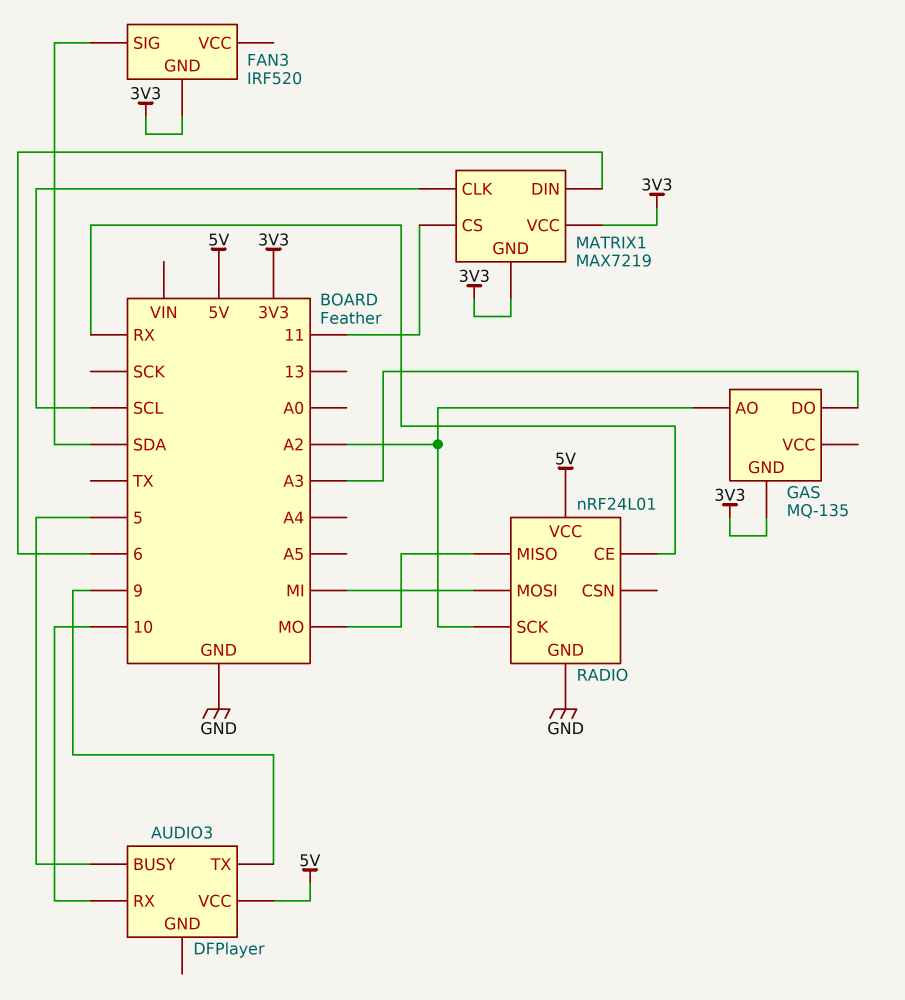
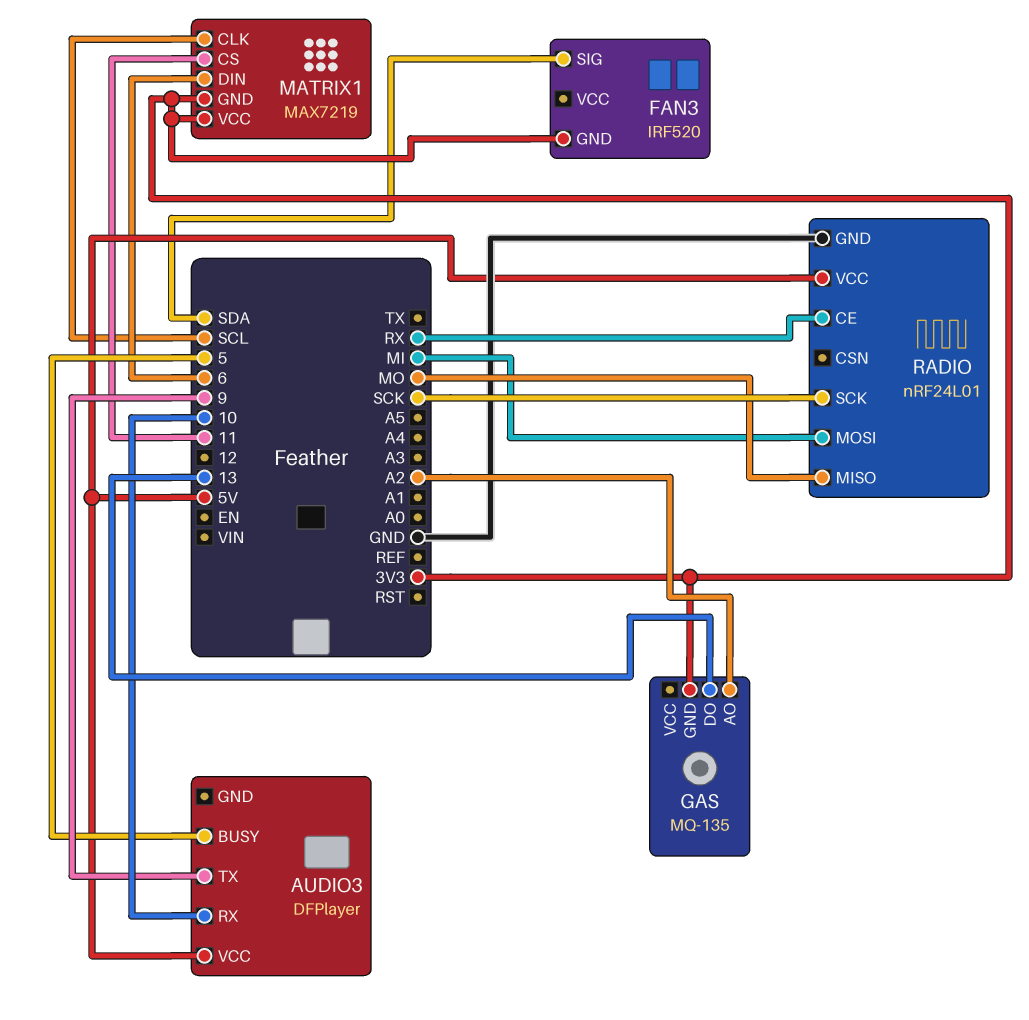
GAS pin DO: A3 -> 13
RADIO pin SCK: A2 -> SCK

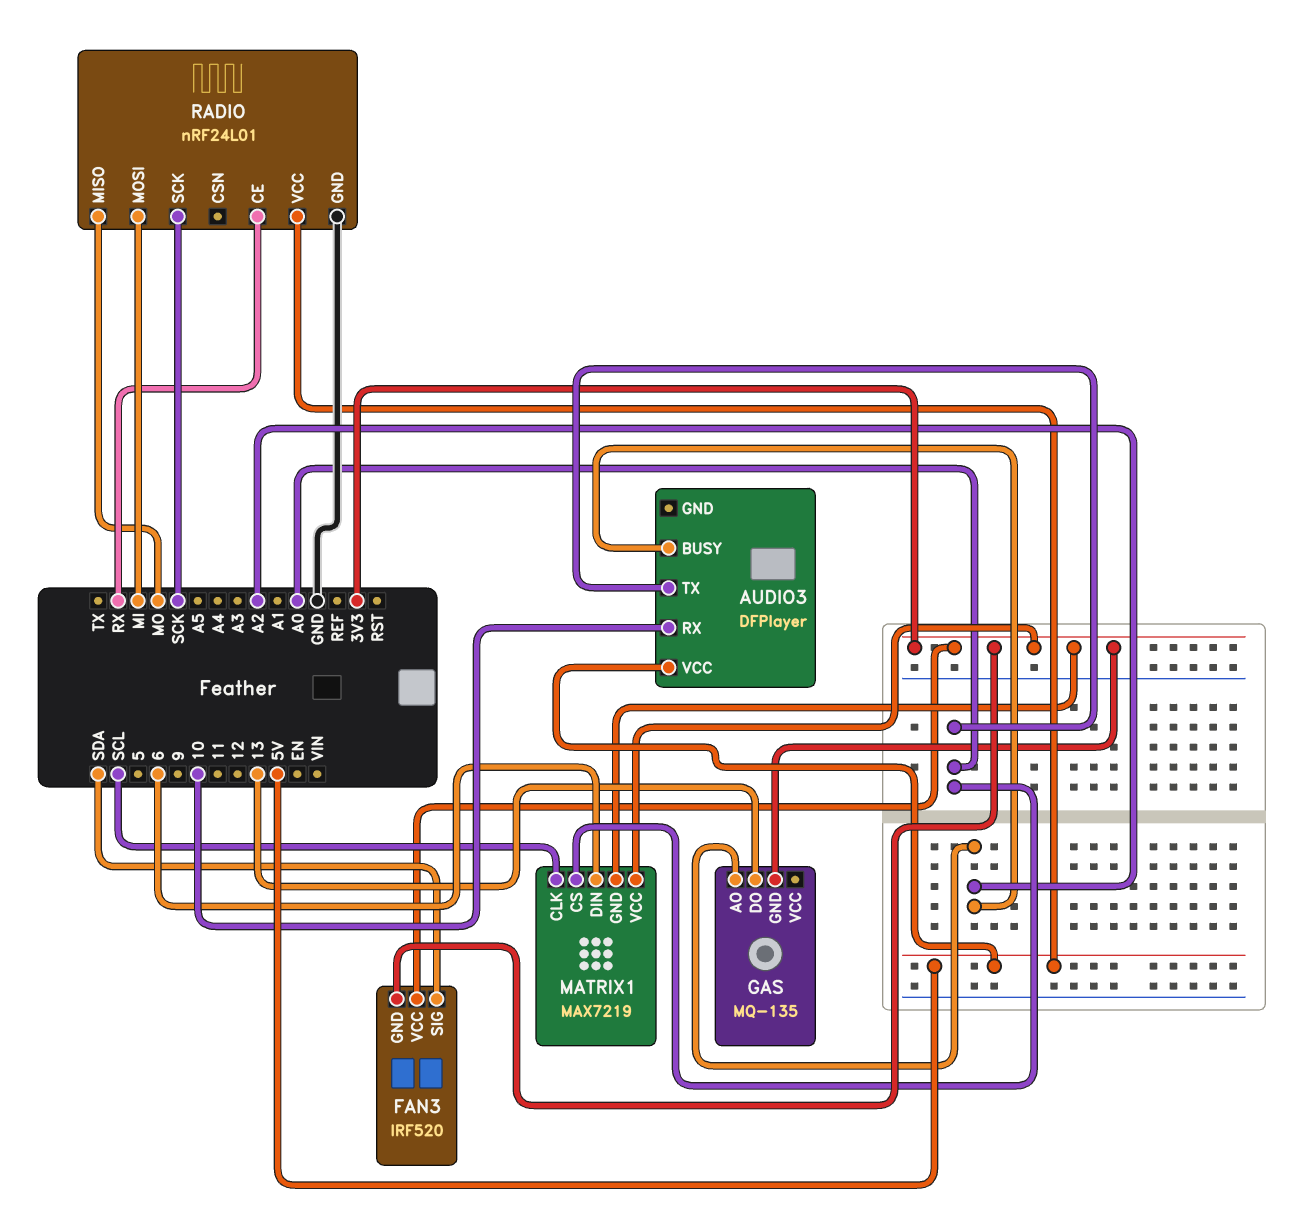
AUDIO3 pin BUSY: 5 -> A2
AUDIO3 pin TX: 9 -> A0
FAN3 pin VCC: none -> 3V3
MATRIX1 pin CS: 11 -> A0

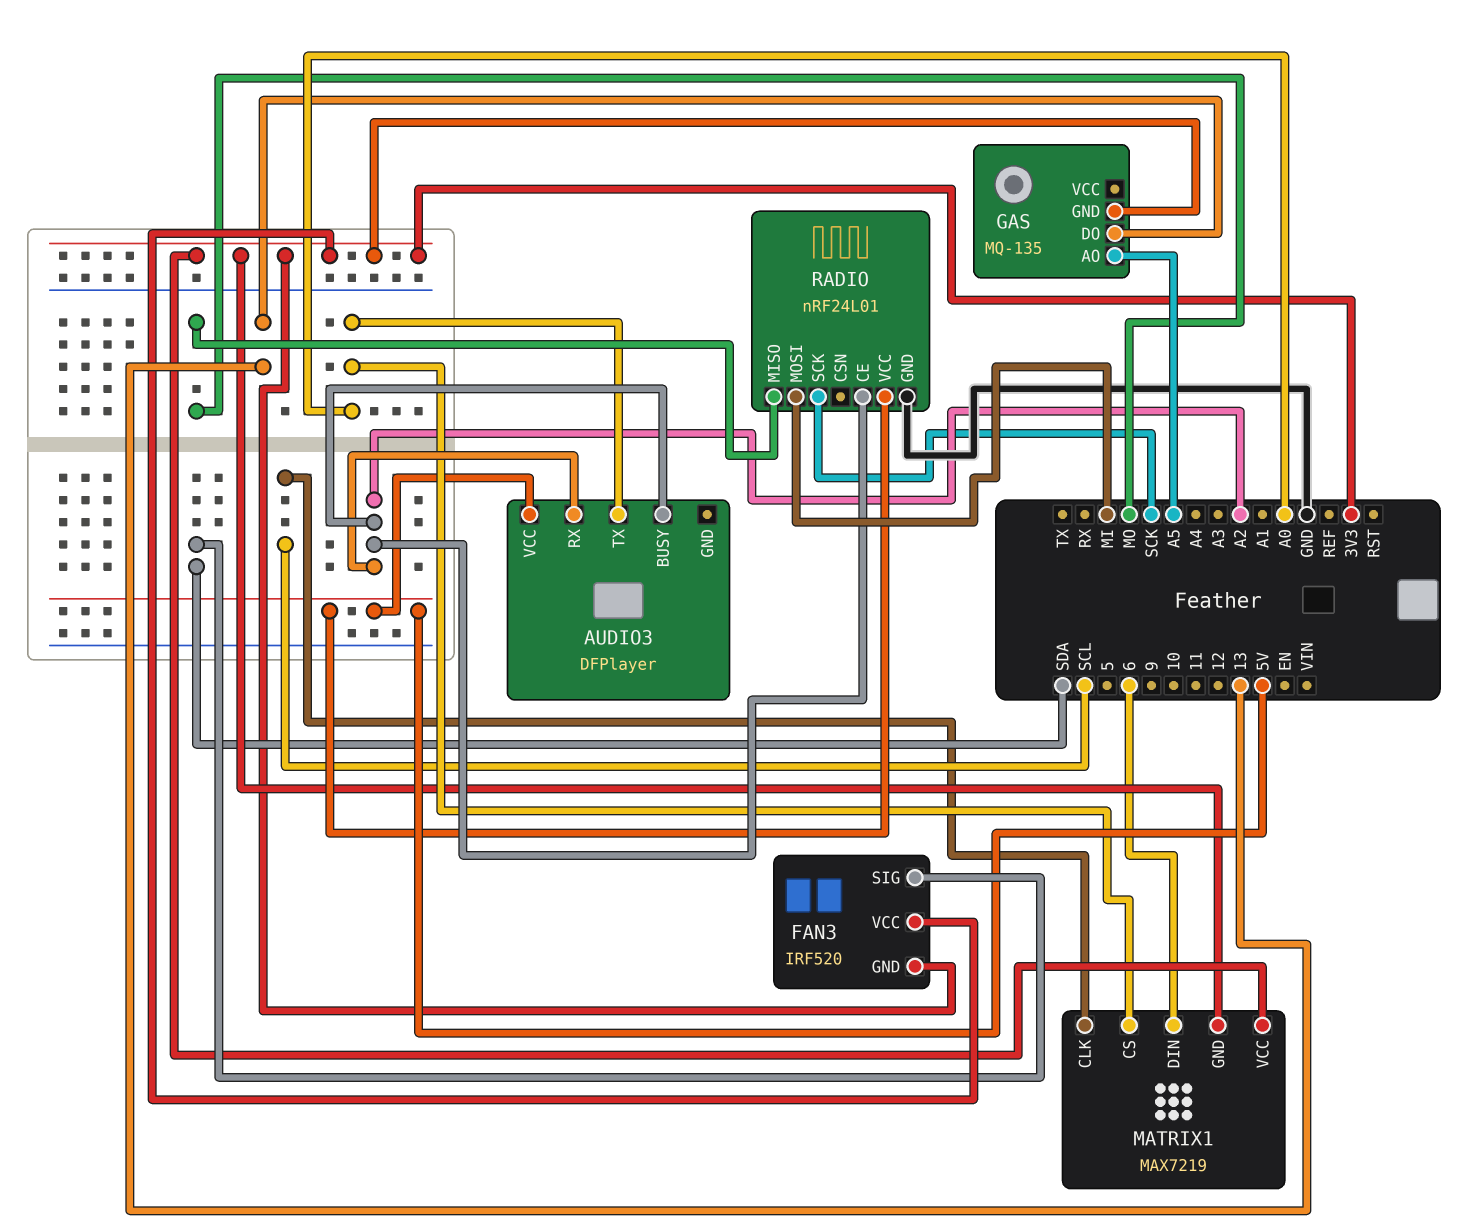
AUDIO3 pin RX: 10 -> A2
GAS pin AO: A2 -> A5
RADIO pin CE: RX -> A2

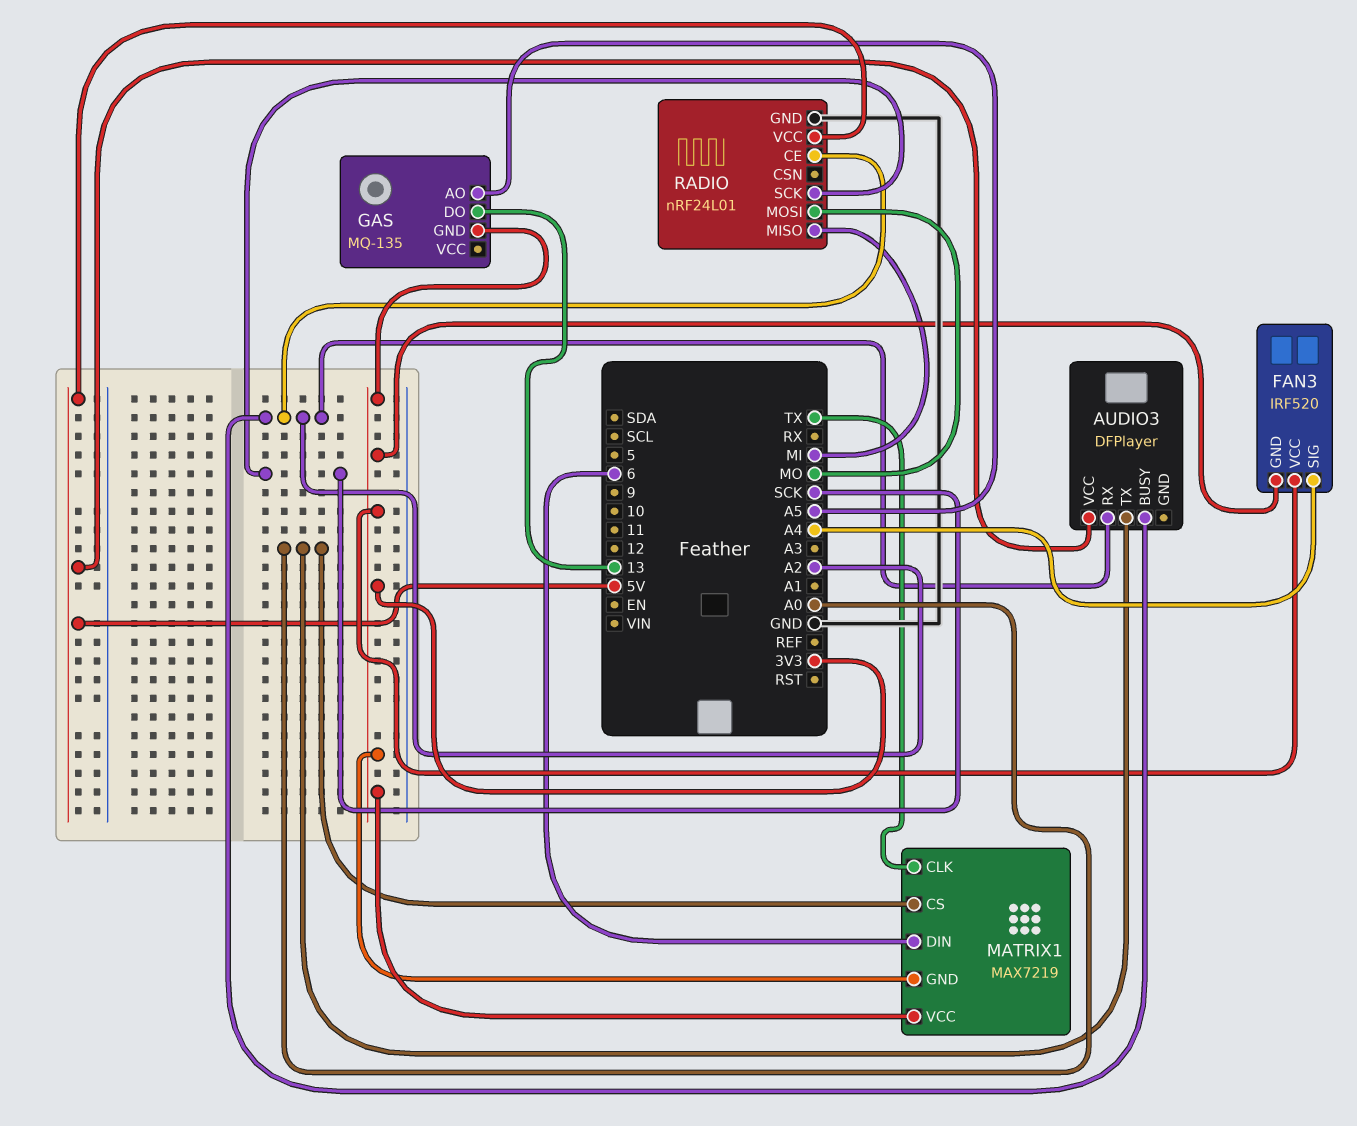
FAN3 pin SIG: SDA -> A4
MATRIX1 pin CLK: SCL -> TX
RADIO pin MISO: MO -> MI
RADIO pin MOSI: MI -> MO

